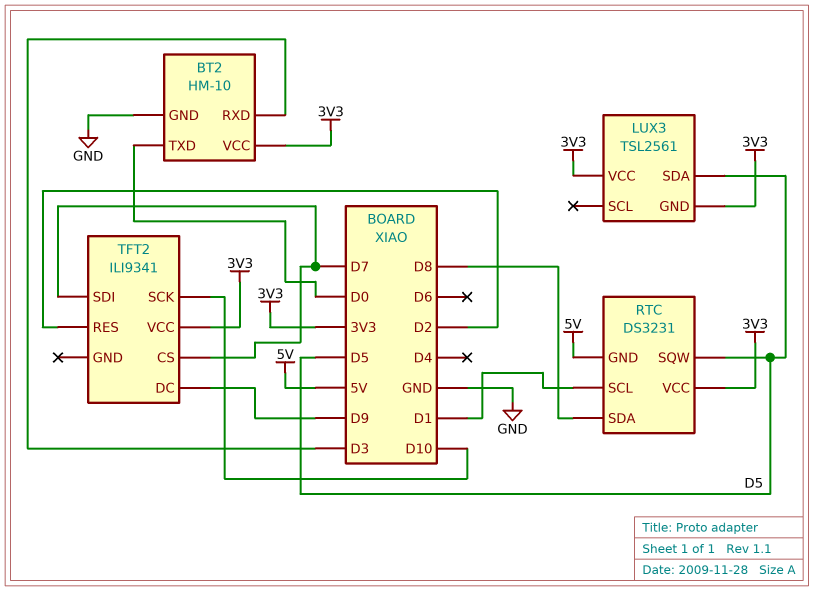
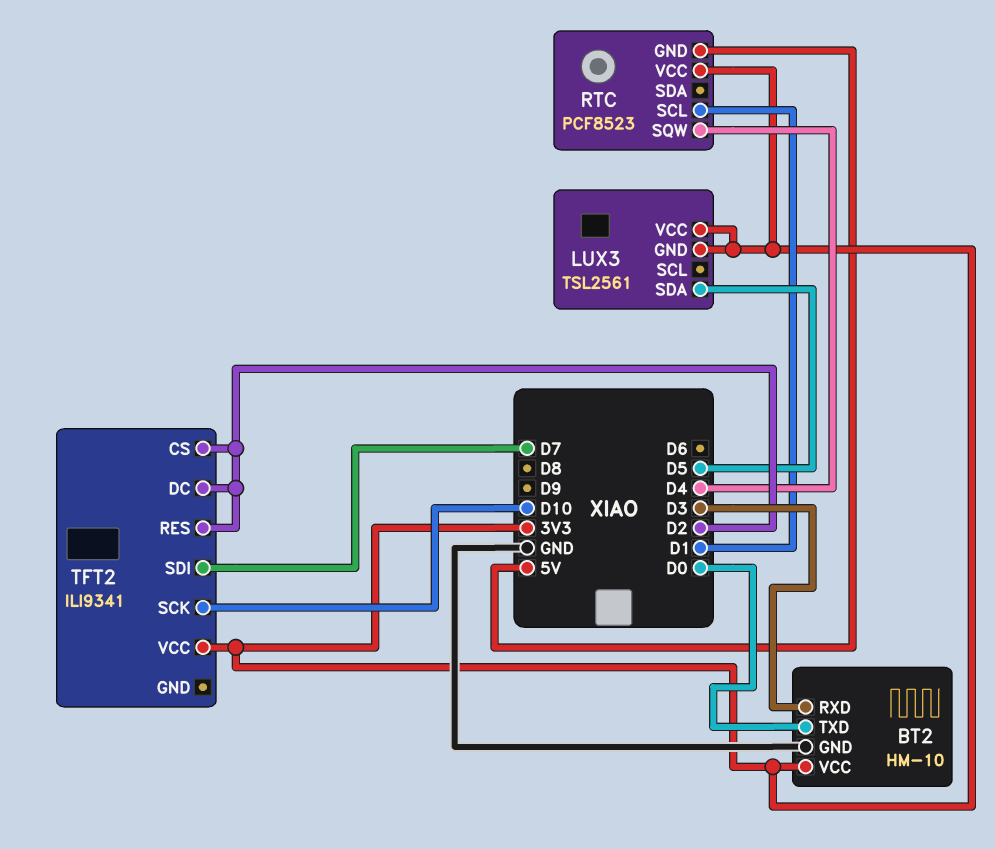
RTC: DS3231 -> PCF8523
RTC pin SDA: D8 -> none
RTC pin SQW: D5 -> D4
TFT2 pin CS: D7 -> D2
TFT2 pin DC: D9 -> D2

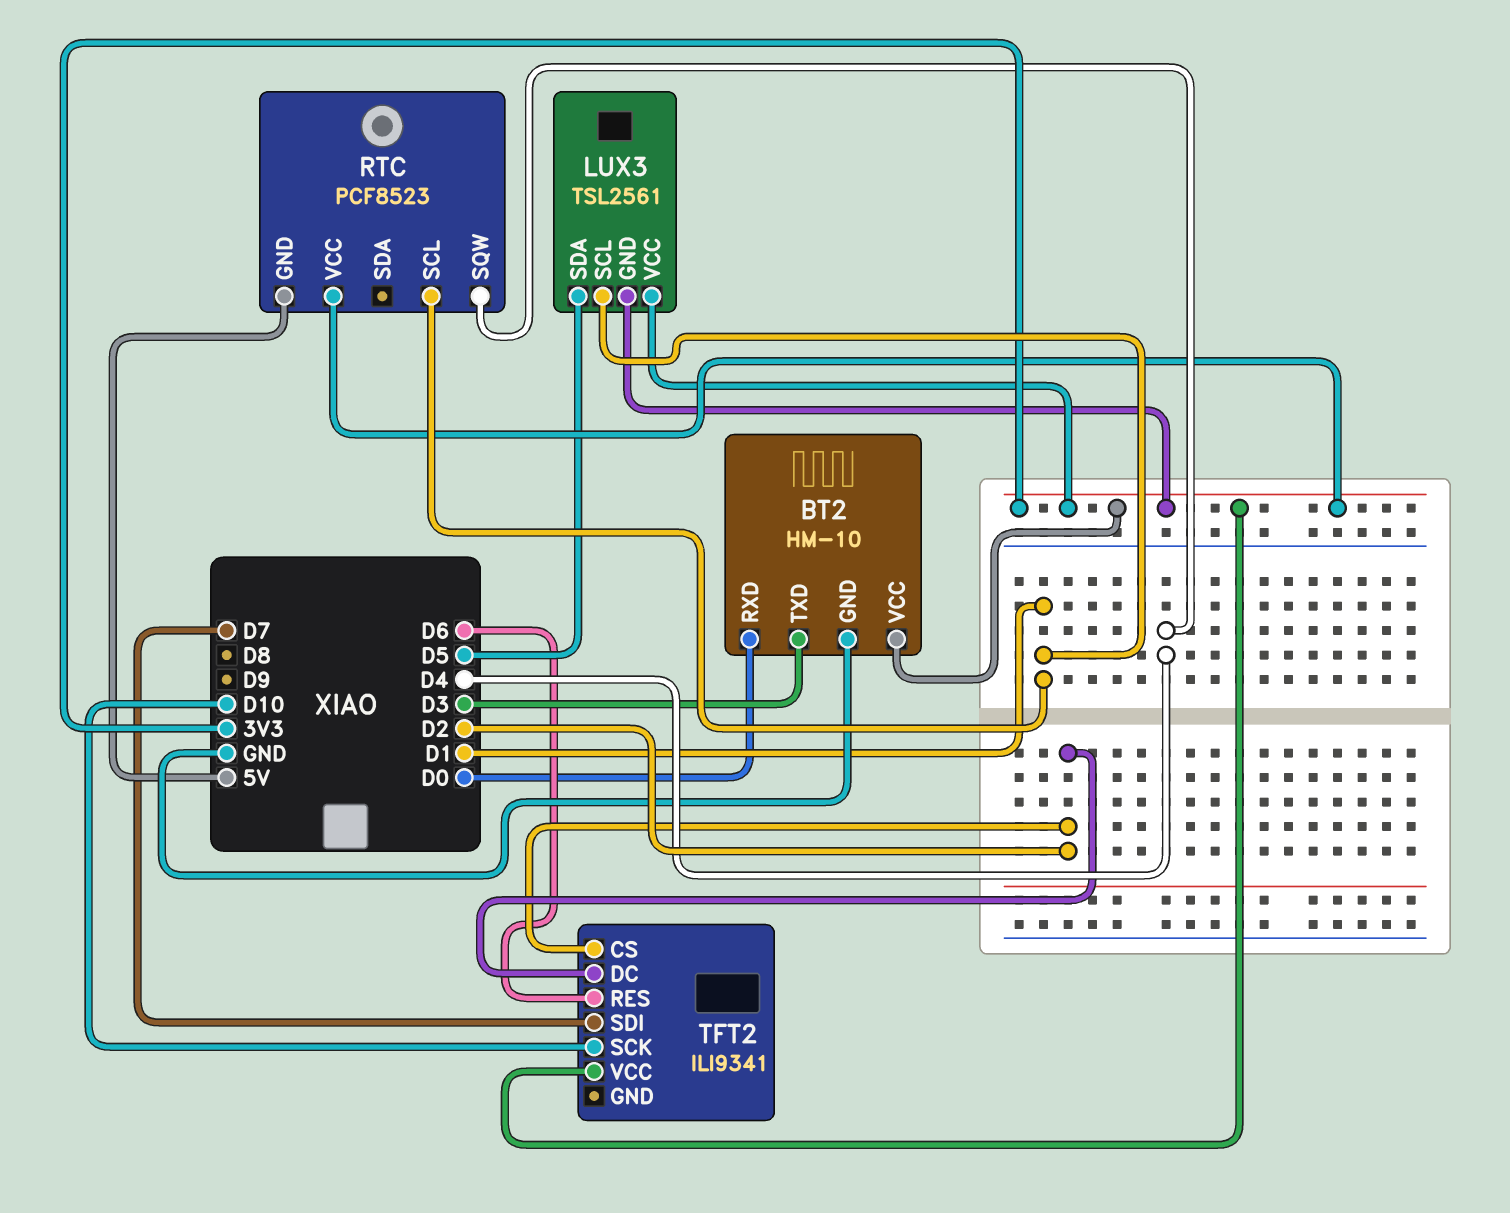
BT2 pin RXD: D3 -> D0
BT2 pin TXD: D0 -> D3
LUX3 pin SCL: none -> D1
TFT2 pin RES: D2 -> D6

